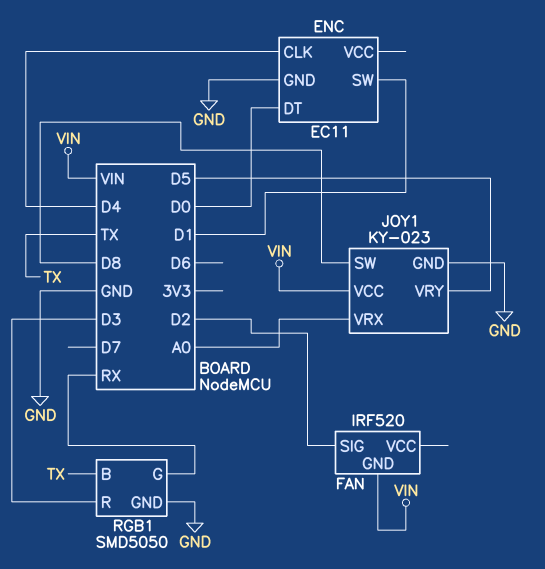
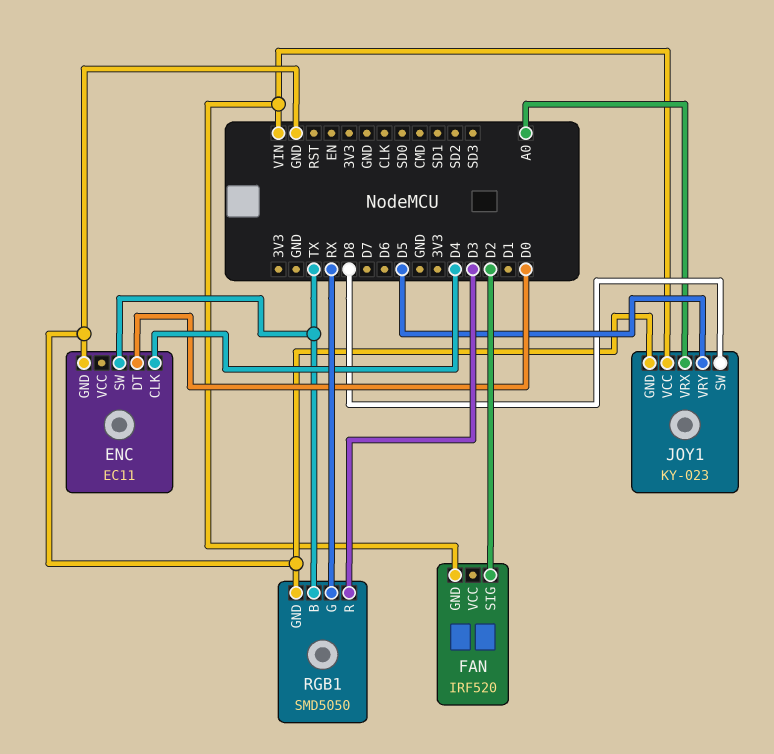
ENC pin SW: D1 -> TX

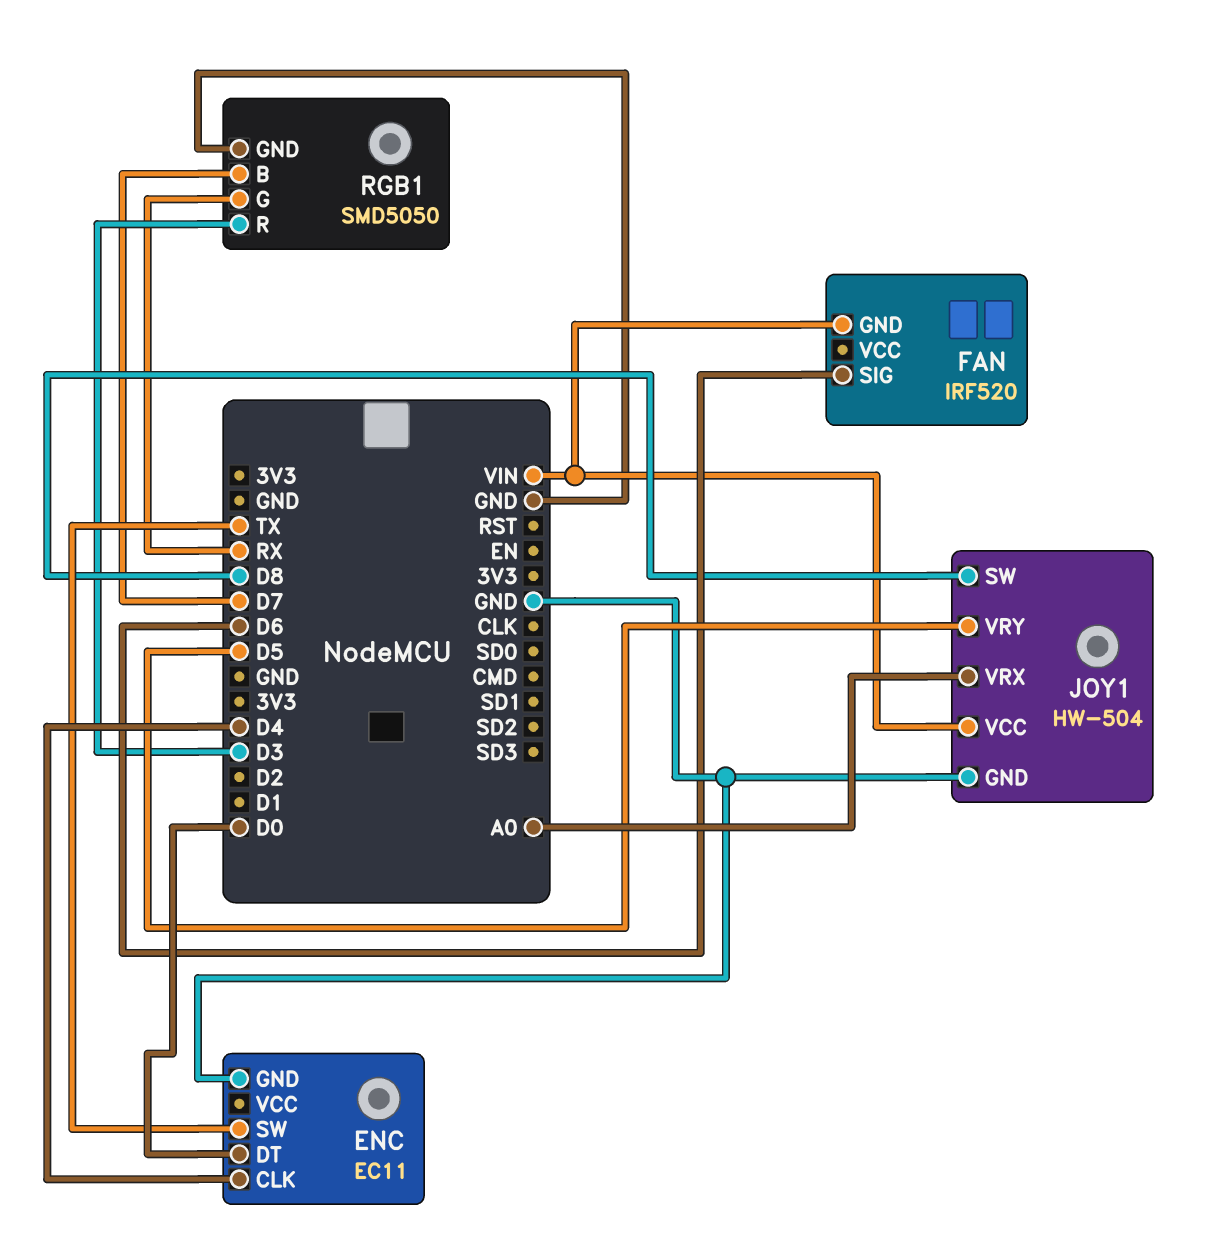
FAN pin SIG: D2 -> D6
JOY1: KY-023 -> HW-504
RGB1 pin B: TX -> D7

